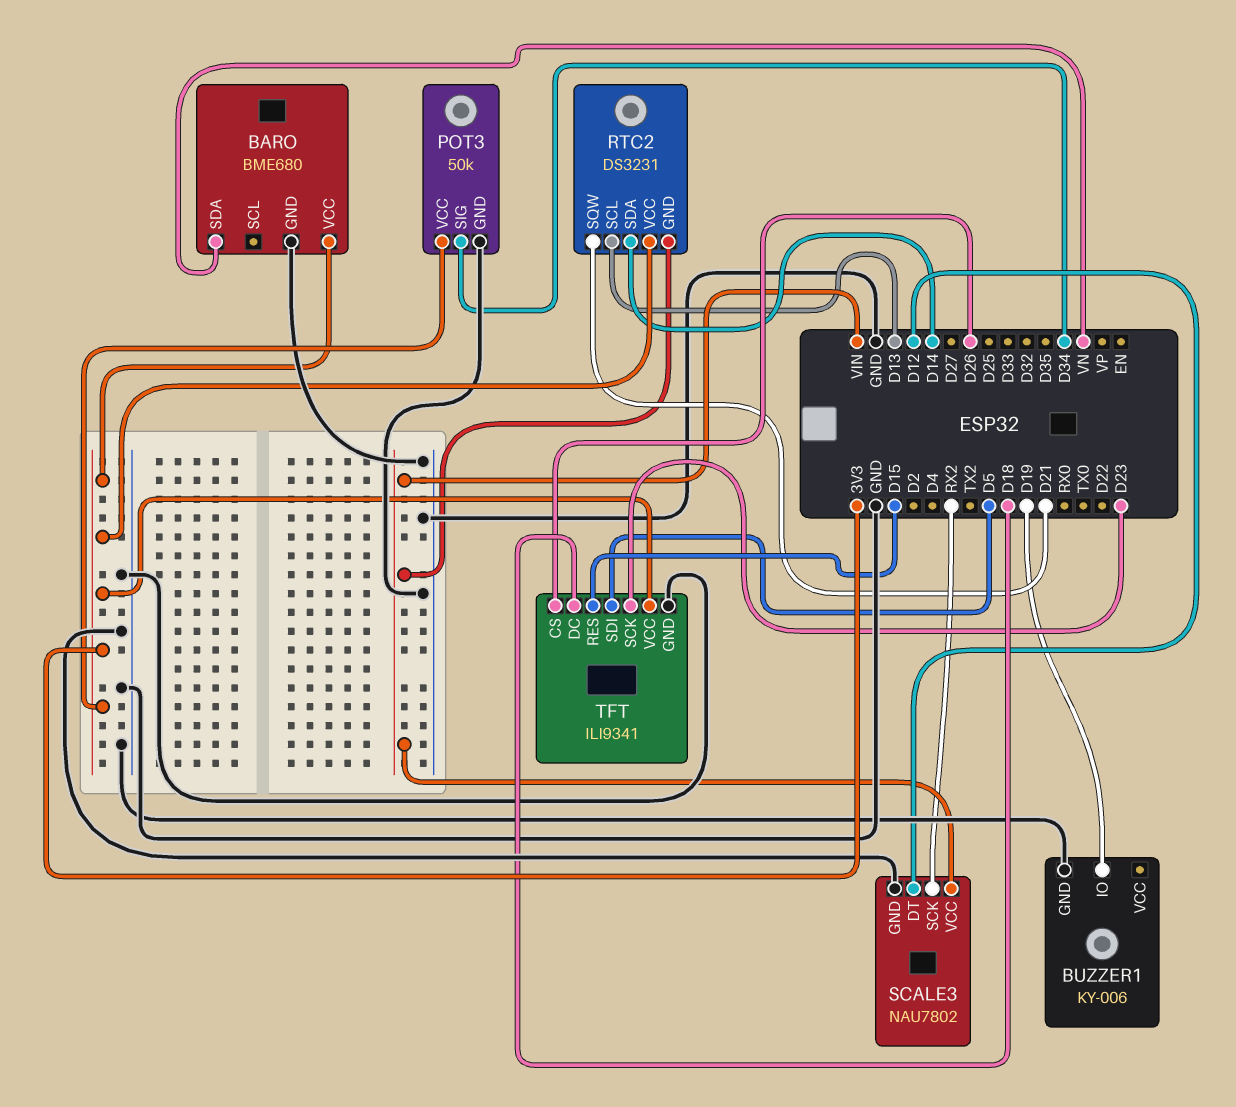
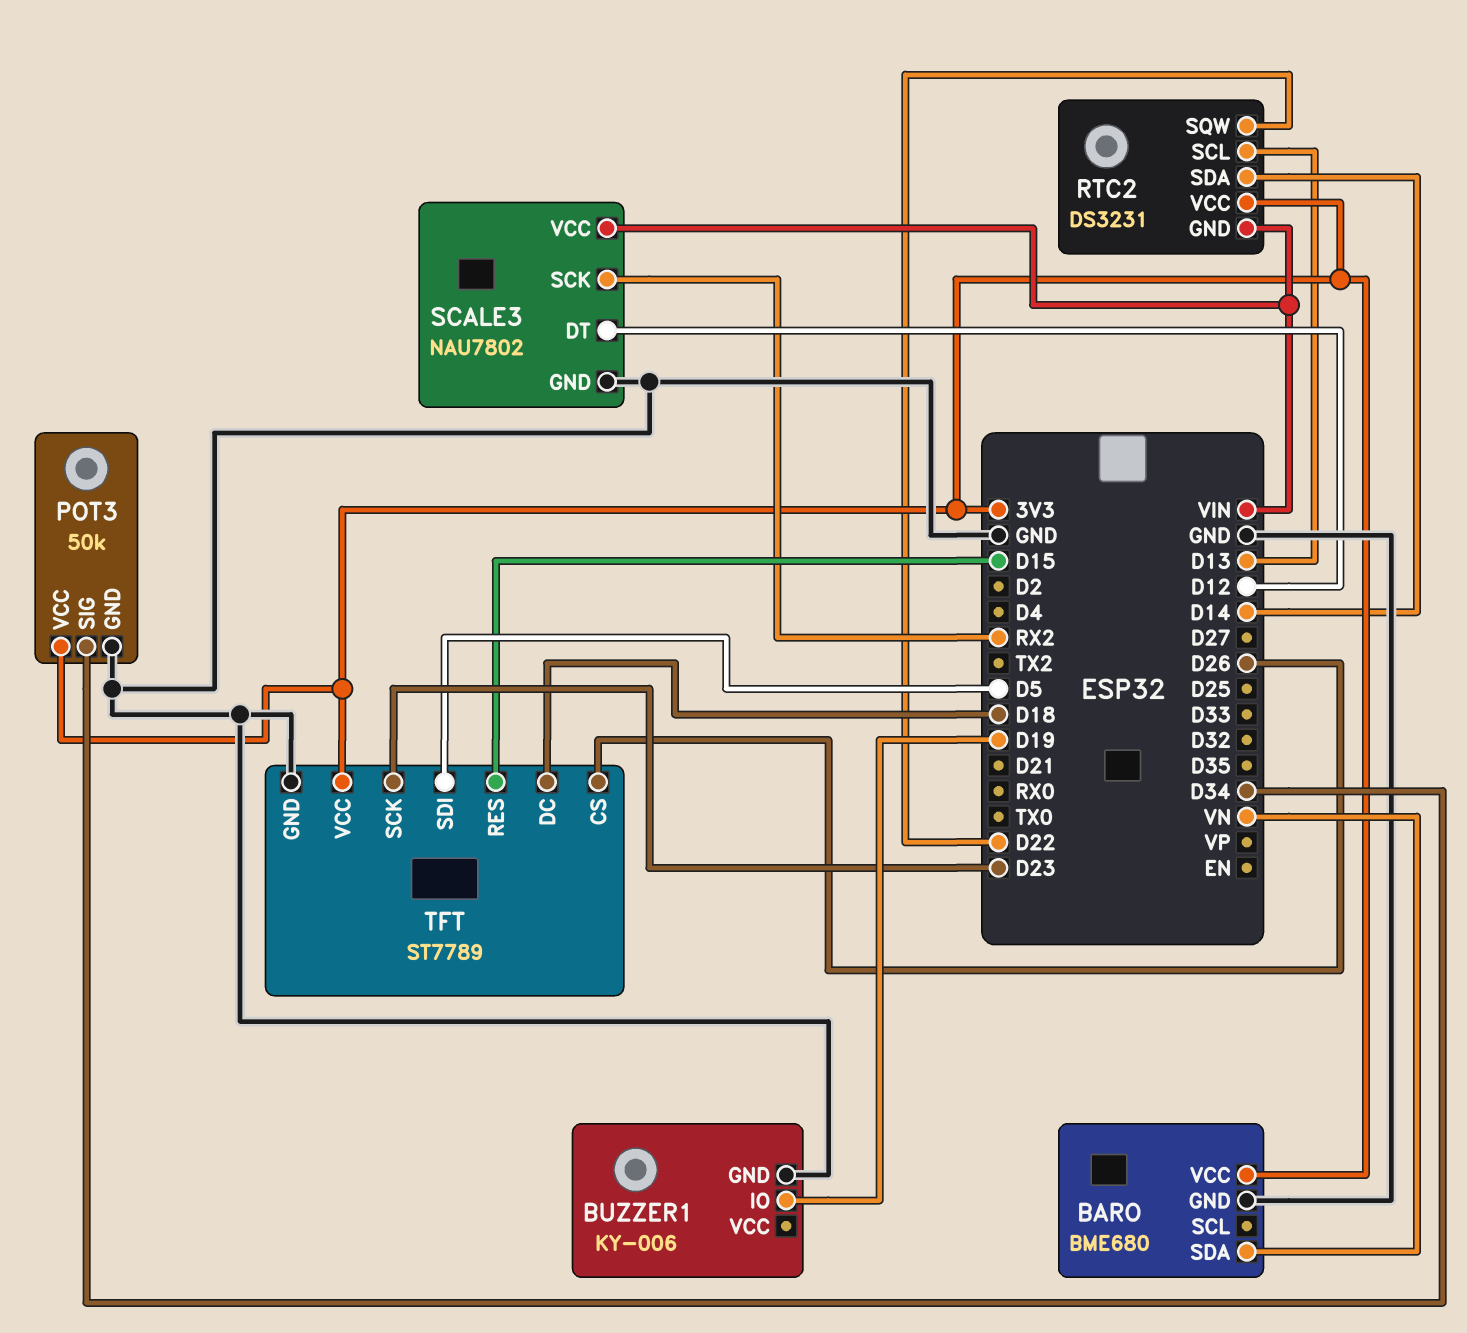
RTC2 pin SQW: D21 -> D22
TFT: ILI9341 -> ST7789

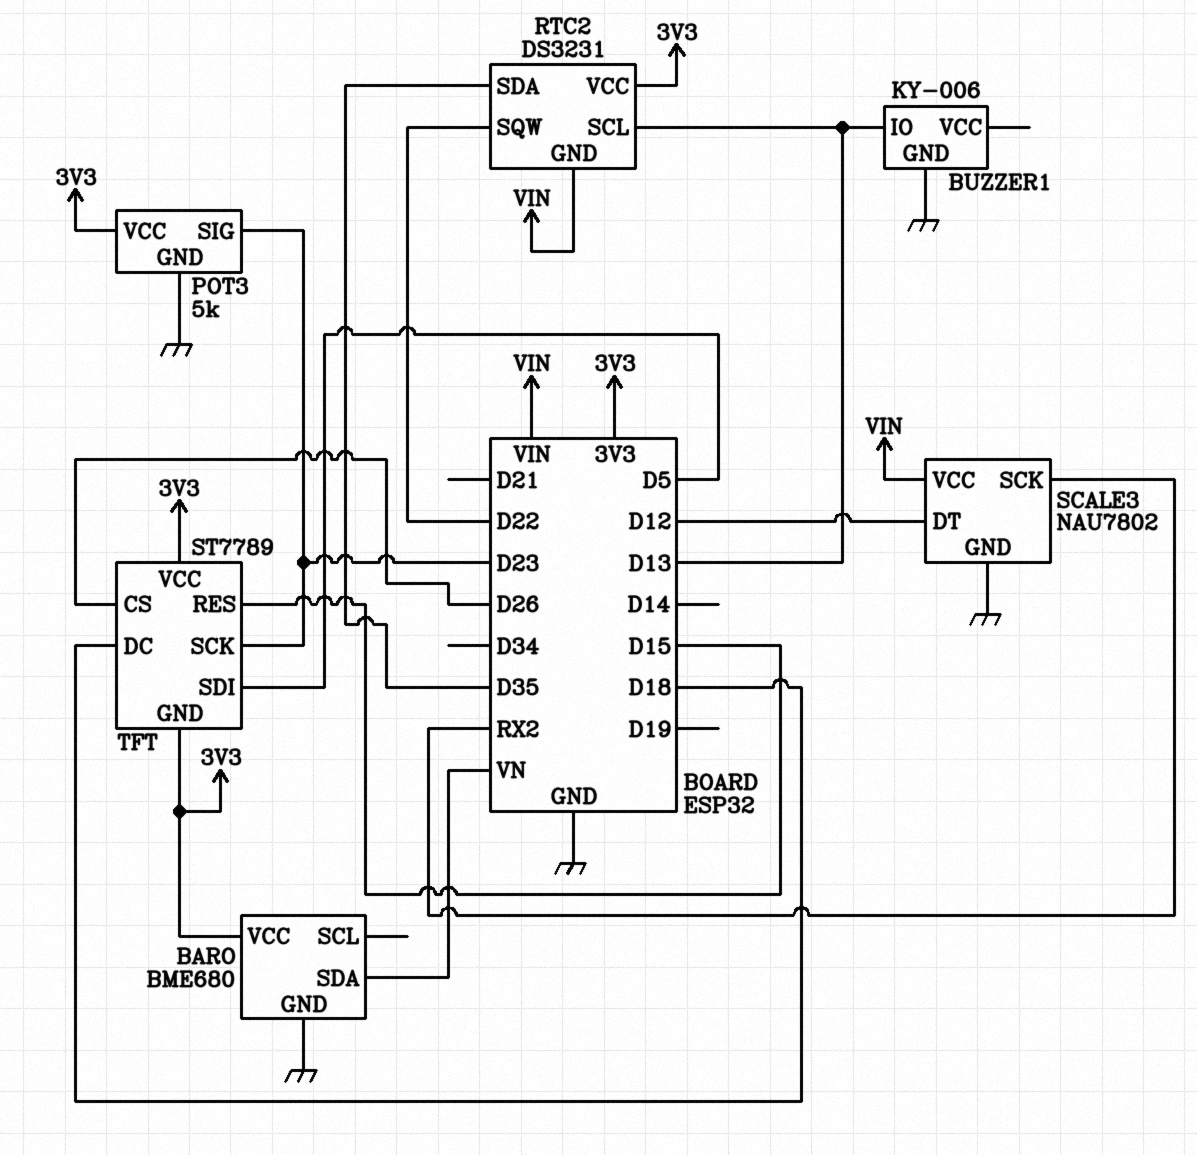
BUZZER1 pin IO: D19 -> D13
POT3: 50k -> 5k
POT3 pin SIG: D34 -> D23
RTC2 pin SDA: D14 -> D35
TFT pin GND: GND -> 3V3

